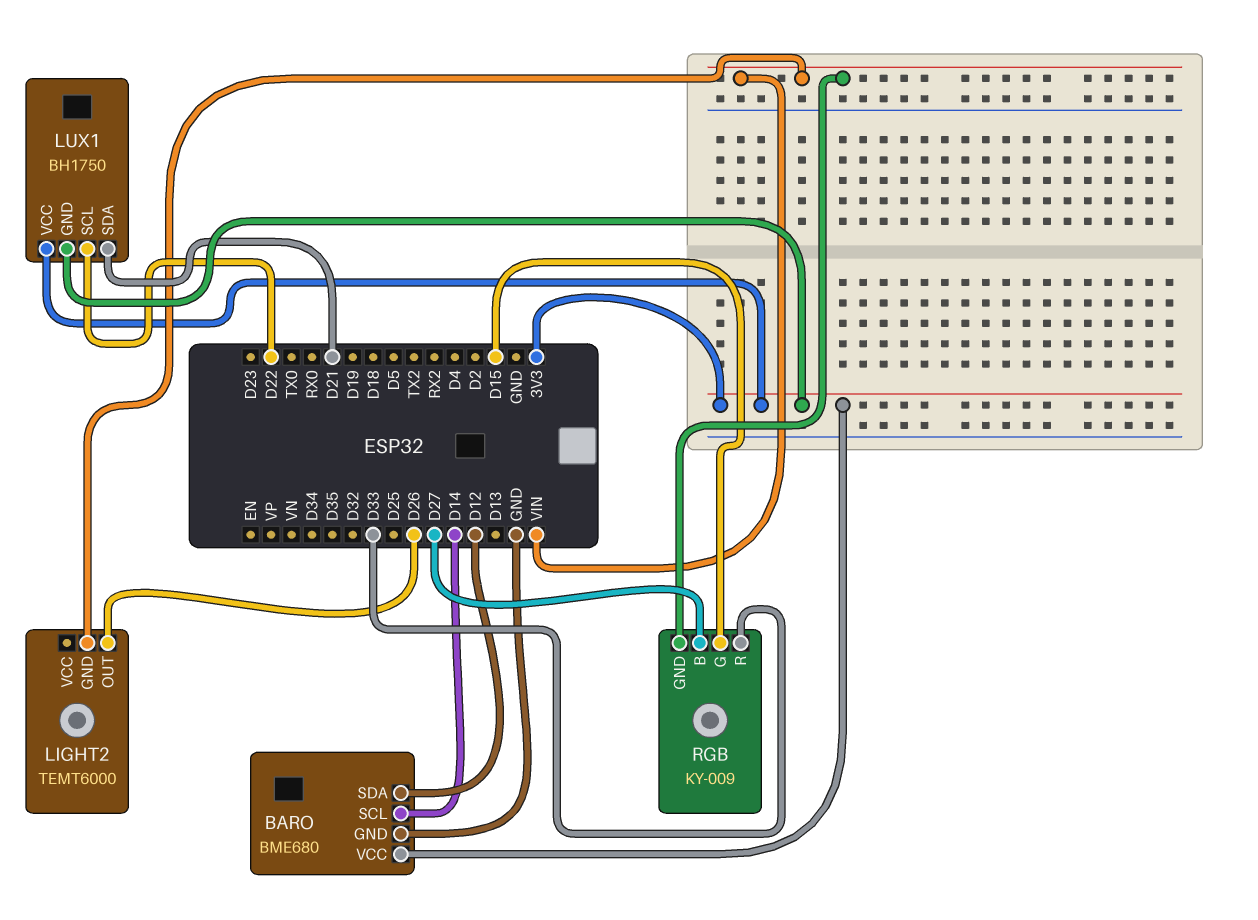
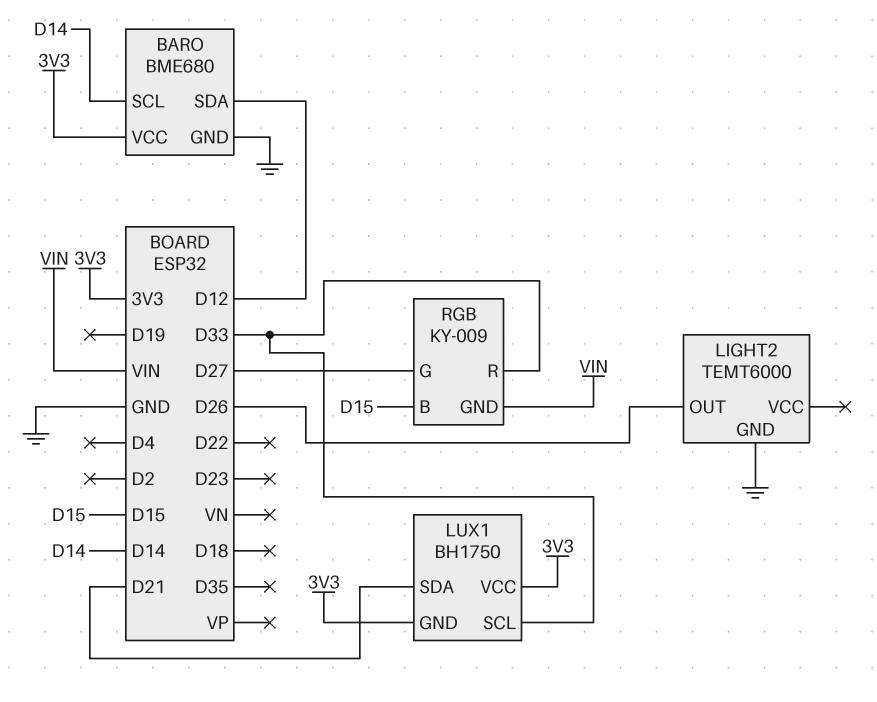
LIGHT2 pin GND: VIN -> GND
LUX1 pin SCL: D22 -> D33
RGB pin B: D27 -> D15
RGB pin G: D15 -> D27

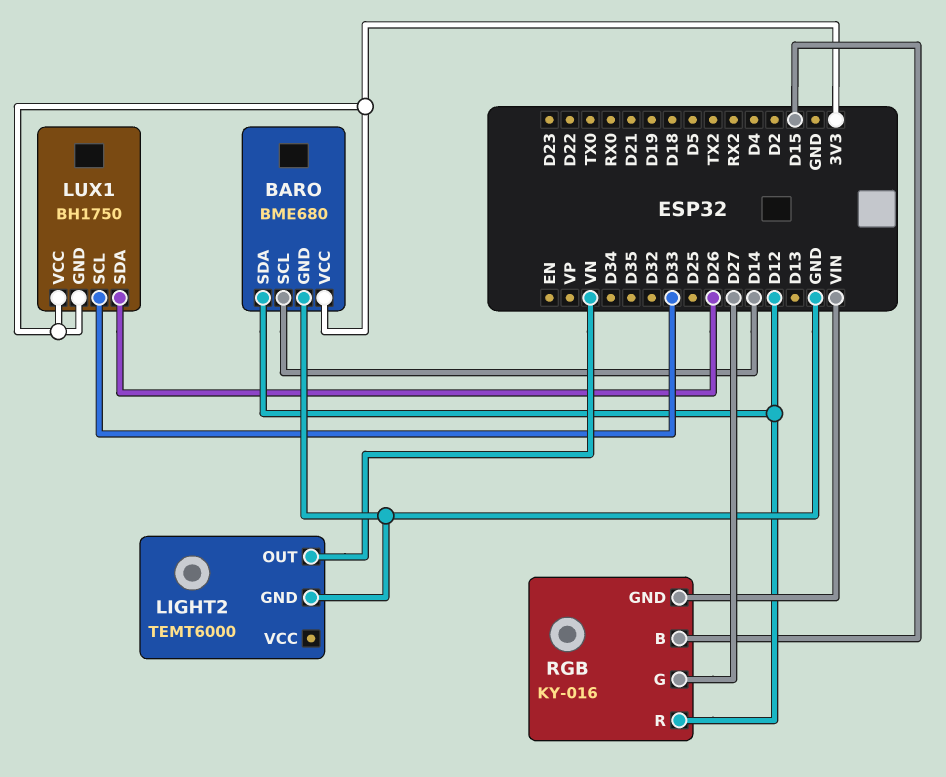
LIGHT2 pin OUT: D26 -> VN
LUX1 pin SDA: D21 -> D26
RGB: KY-009 -> KY-016
RGB pin R: D33 -> D12

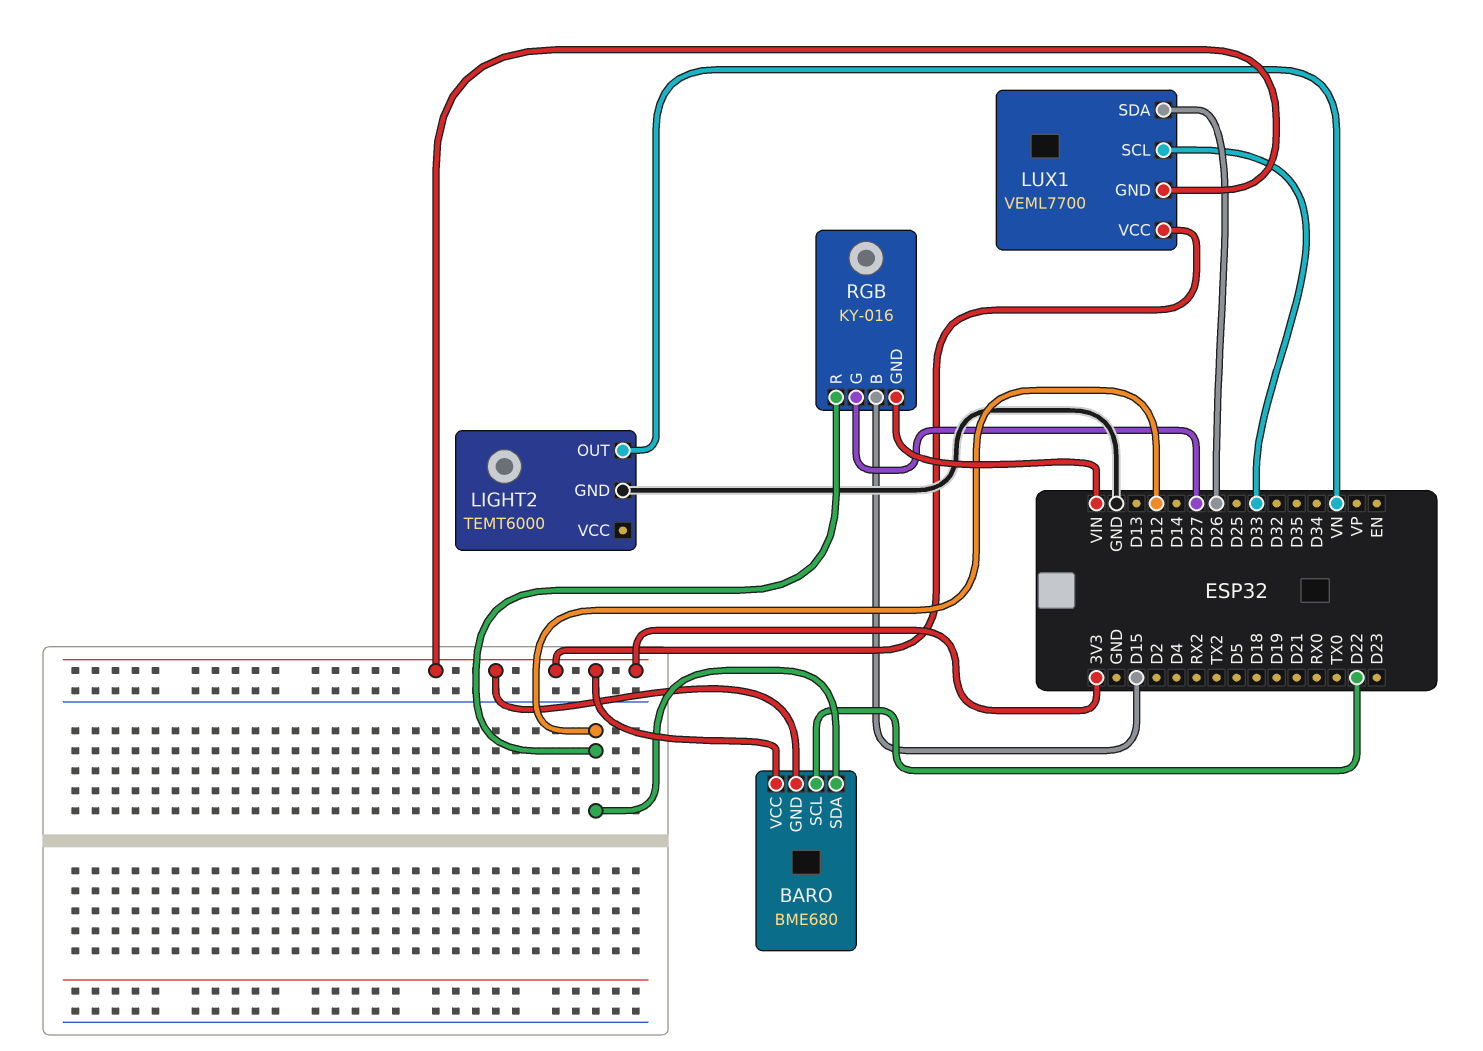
BARO pin GND: GND -> 3V3
BARO pin SCL: D14 -> D22
LUX1: BH1750 -> VEML7700

